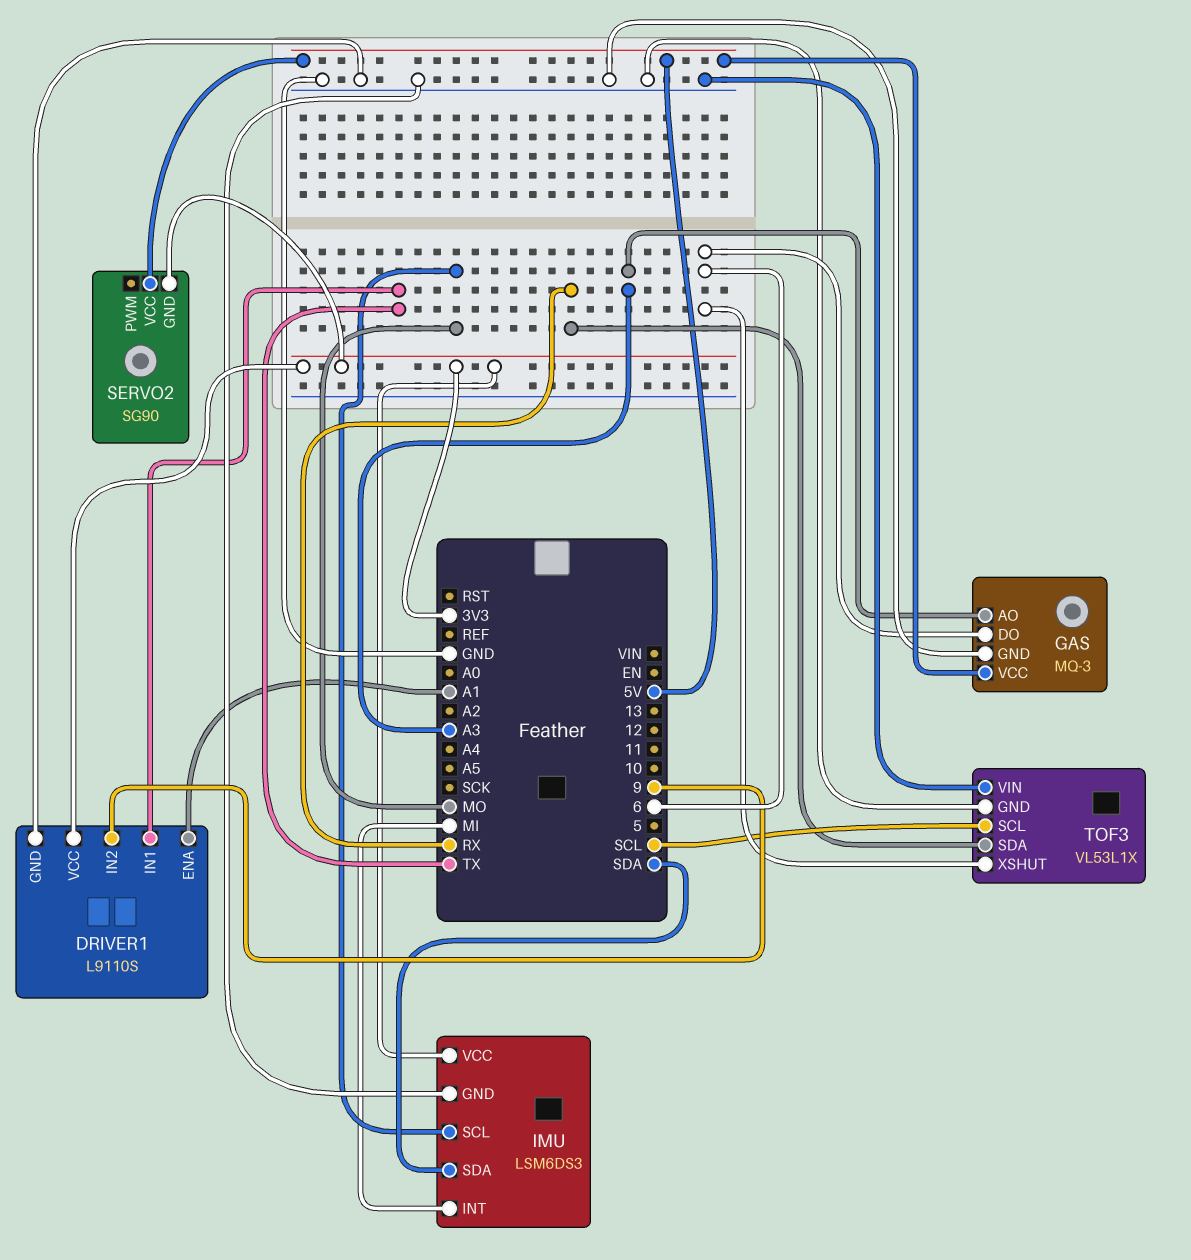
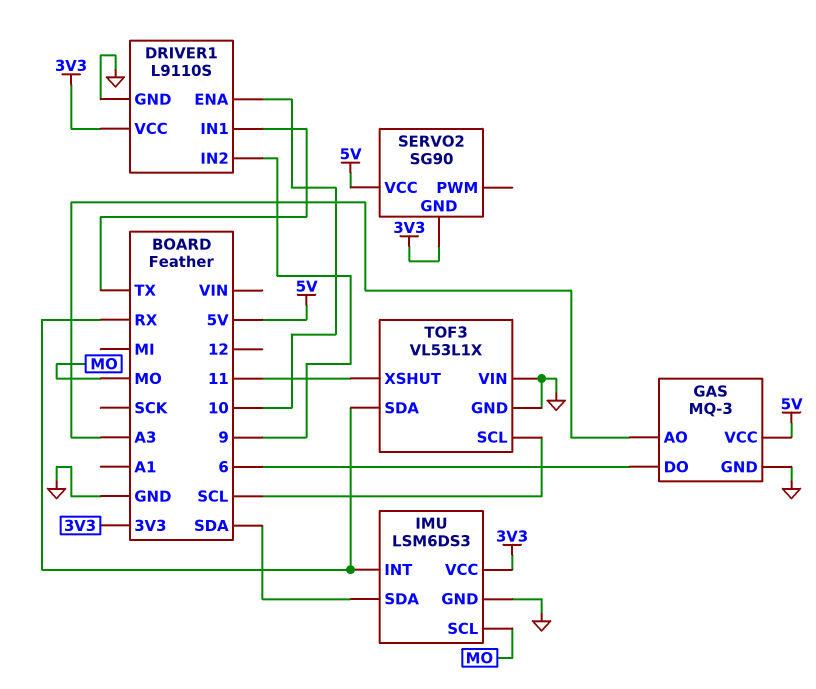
DRIVER1 pin ENA: A1 -> 10
IMU pin INT: MI -> RX
TOF3 pin XSHUT: 6 -> 11

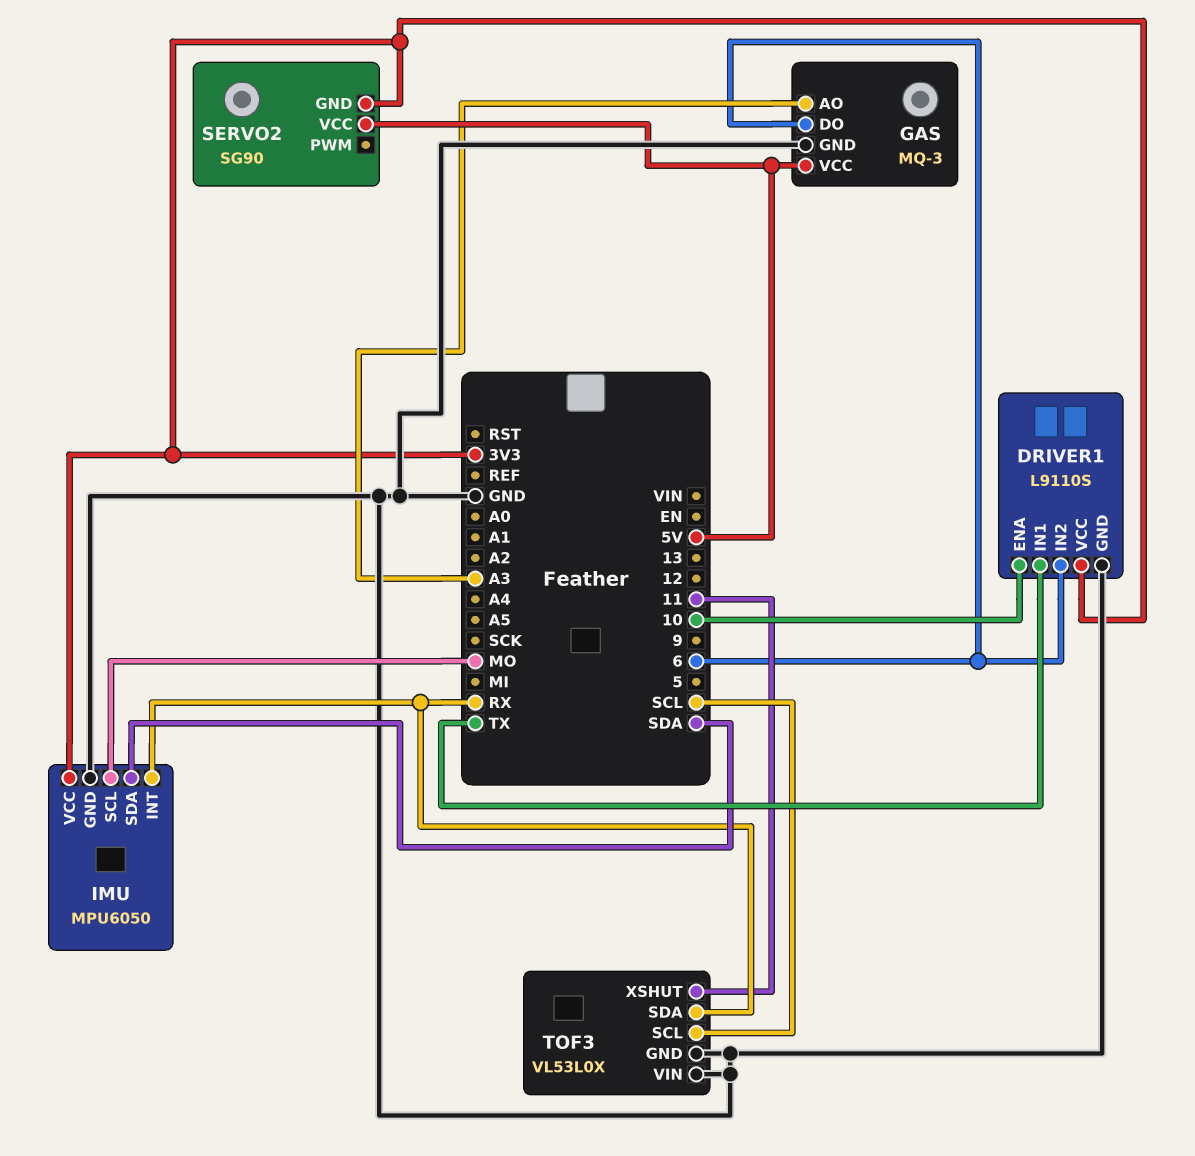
DRIVER1 pin IN2: 9 -> 6
IMU: LSM6DS3 -> MPU6050
TOF3: VL53L1X -> VL53L0X

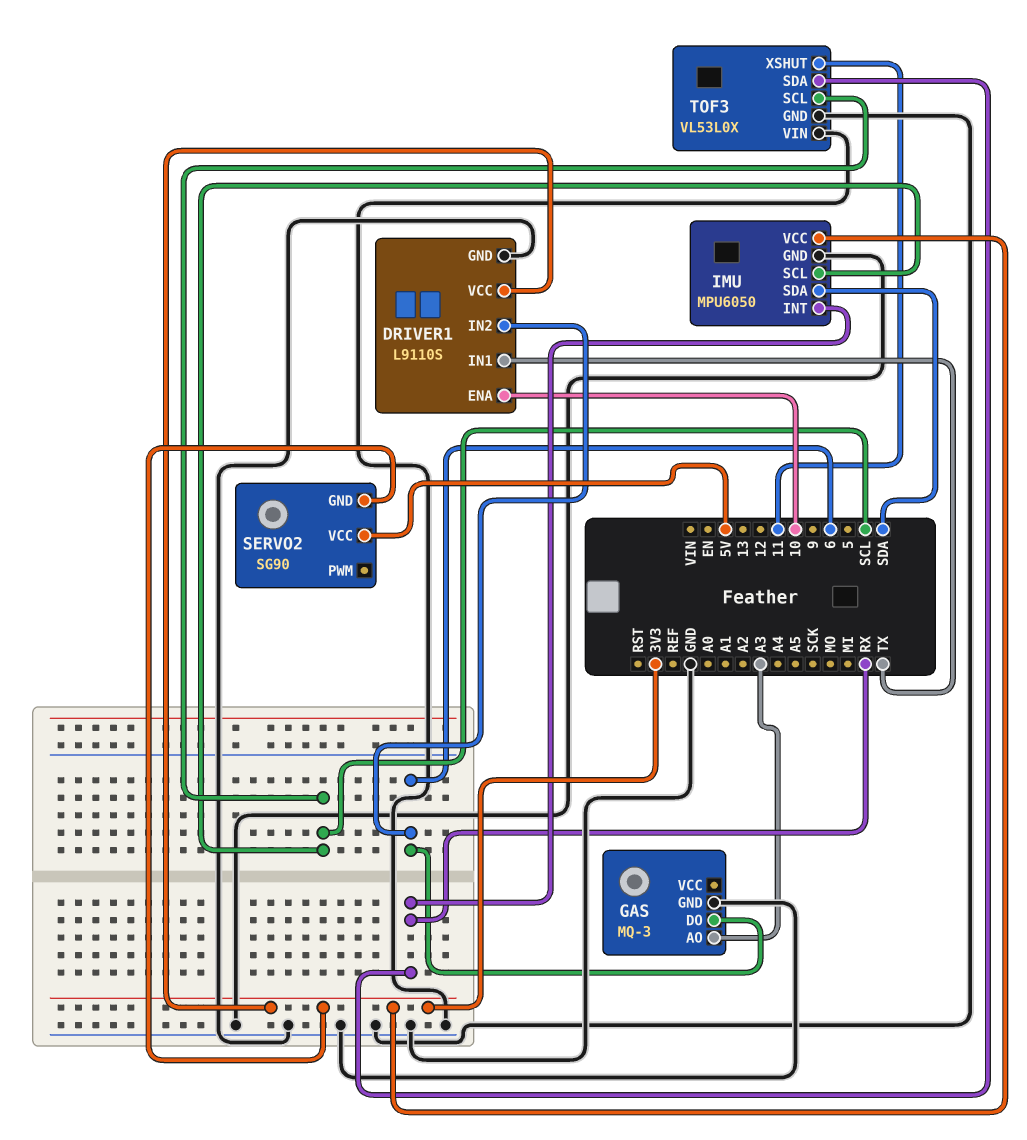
GAS pin VCC: 5V -> none
IMU pin SCL: MO -> SCL

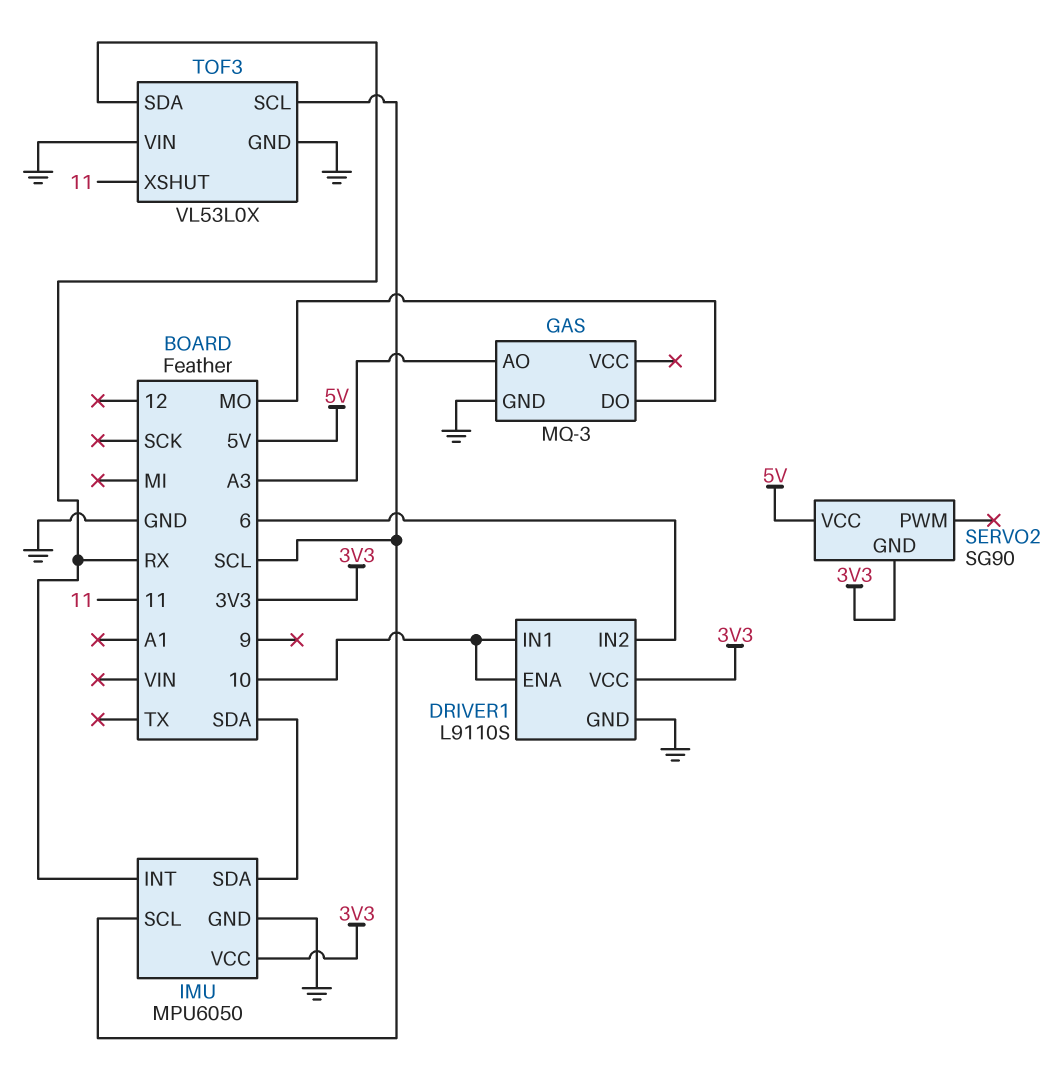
DRIVER1 pin IN1: TX -> 10
GAS pin DO: 6 -> MO

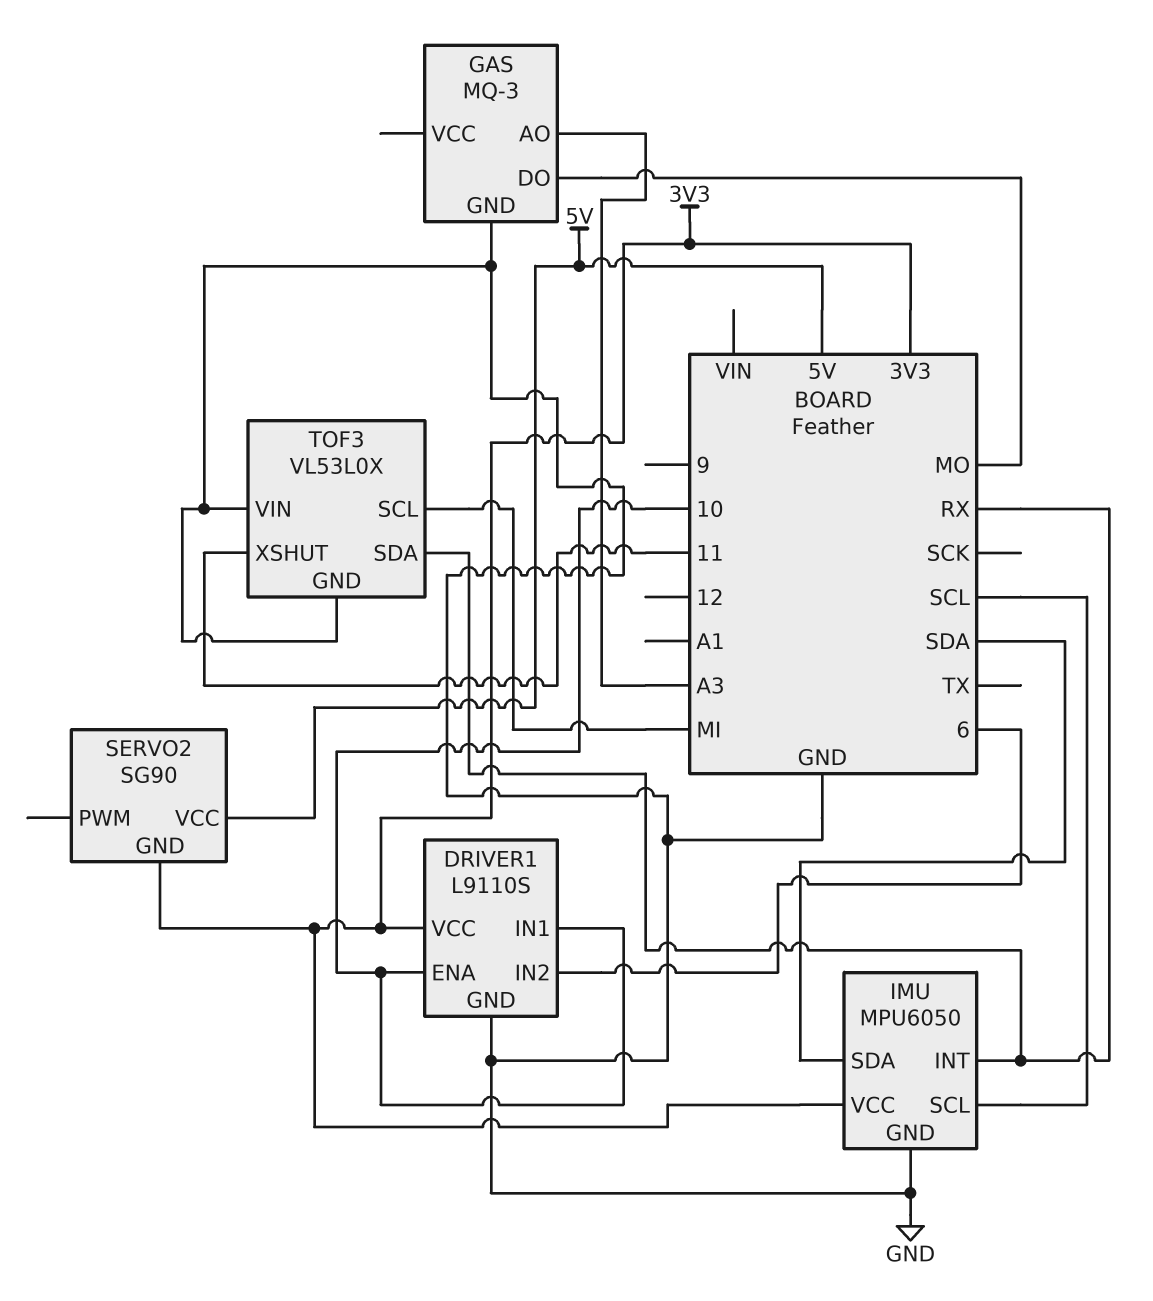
TOF3 pin SCL: SCL -> MI

